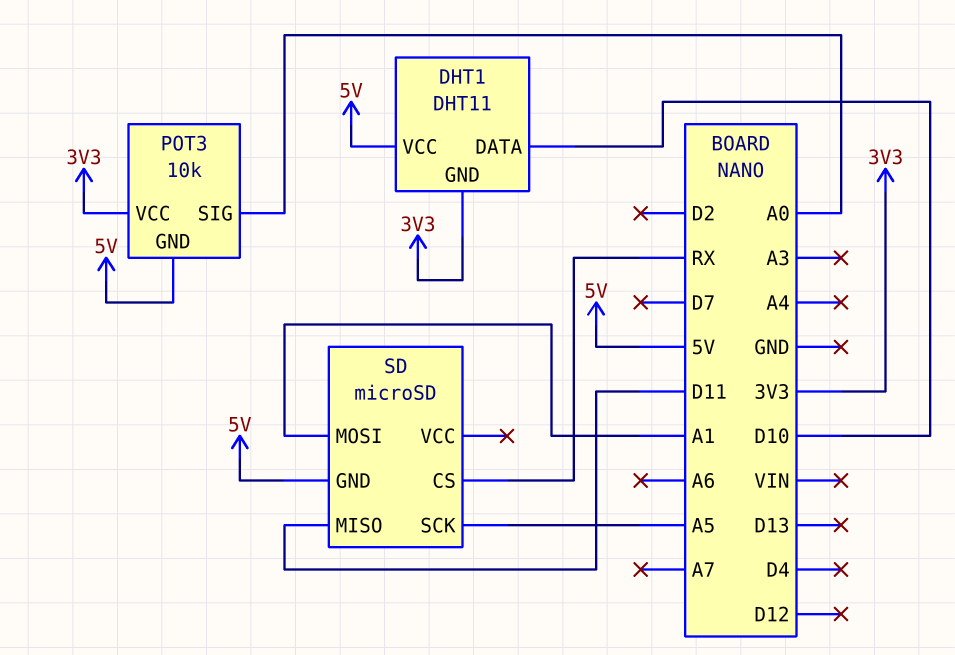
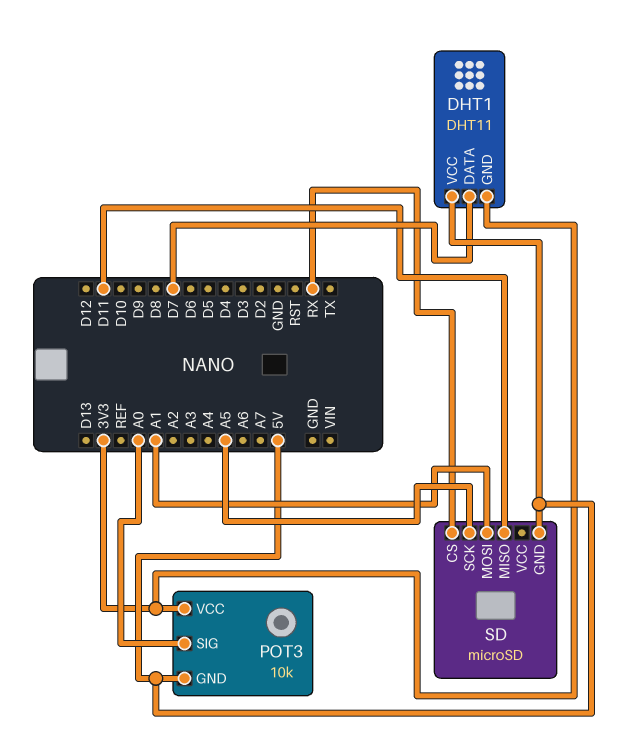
DHT1 pin DATA: D10 -> D7

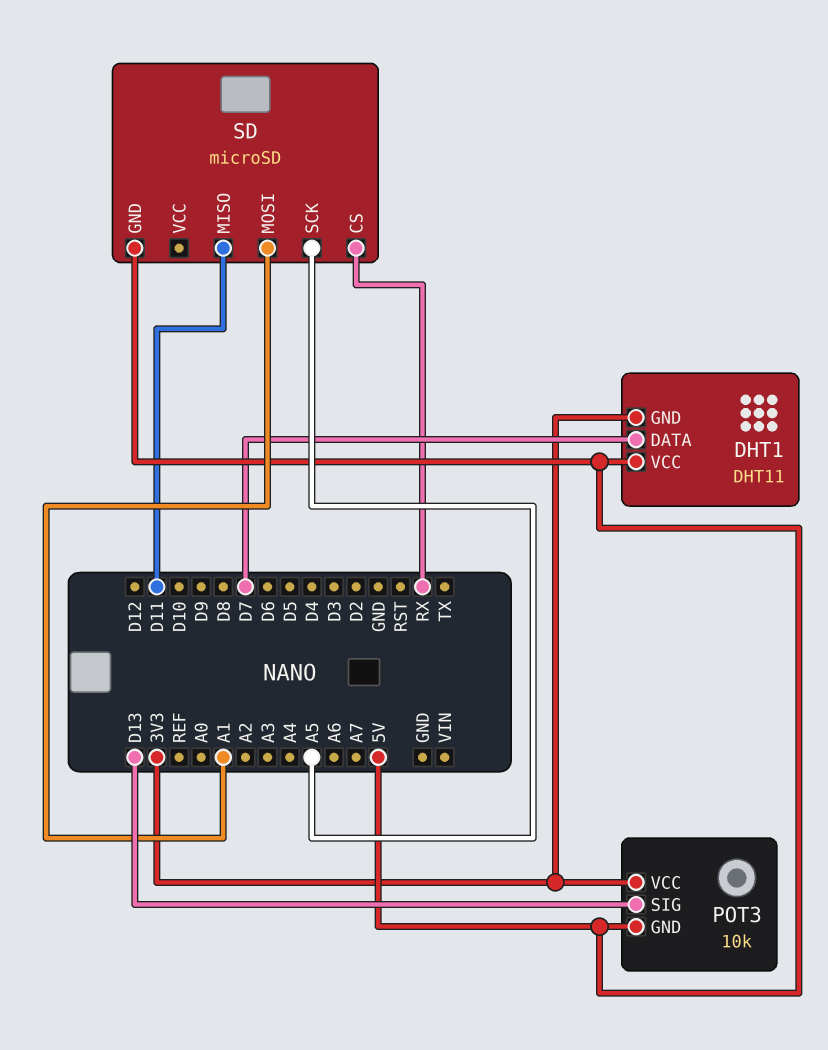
POT3 pin SIG: A0 -> D13

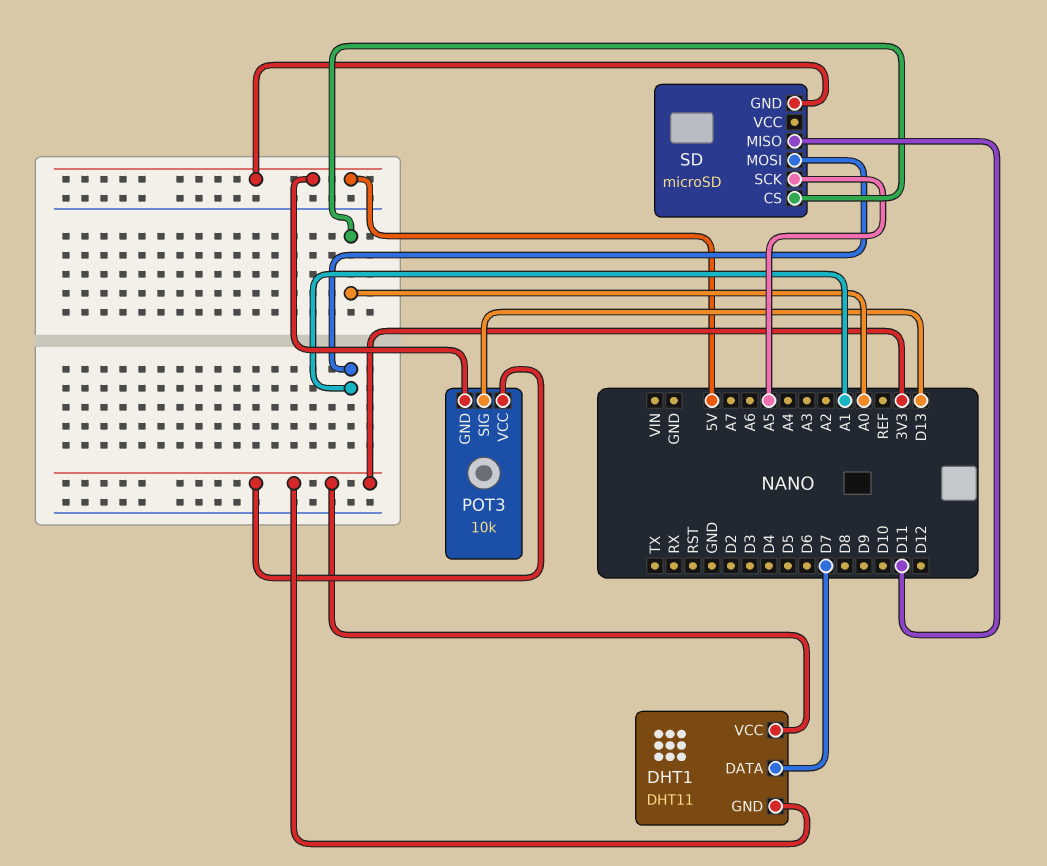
DHT1 pin VCC: 5V -> 3V3
SD pin CS: RX -> A0

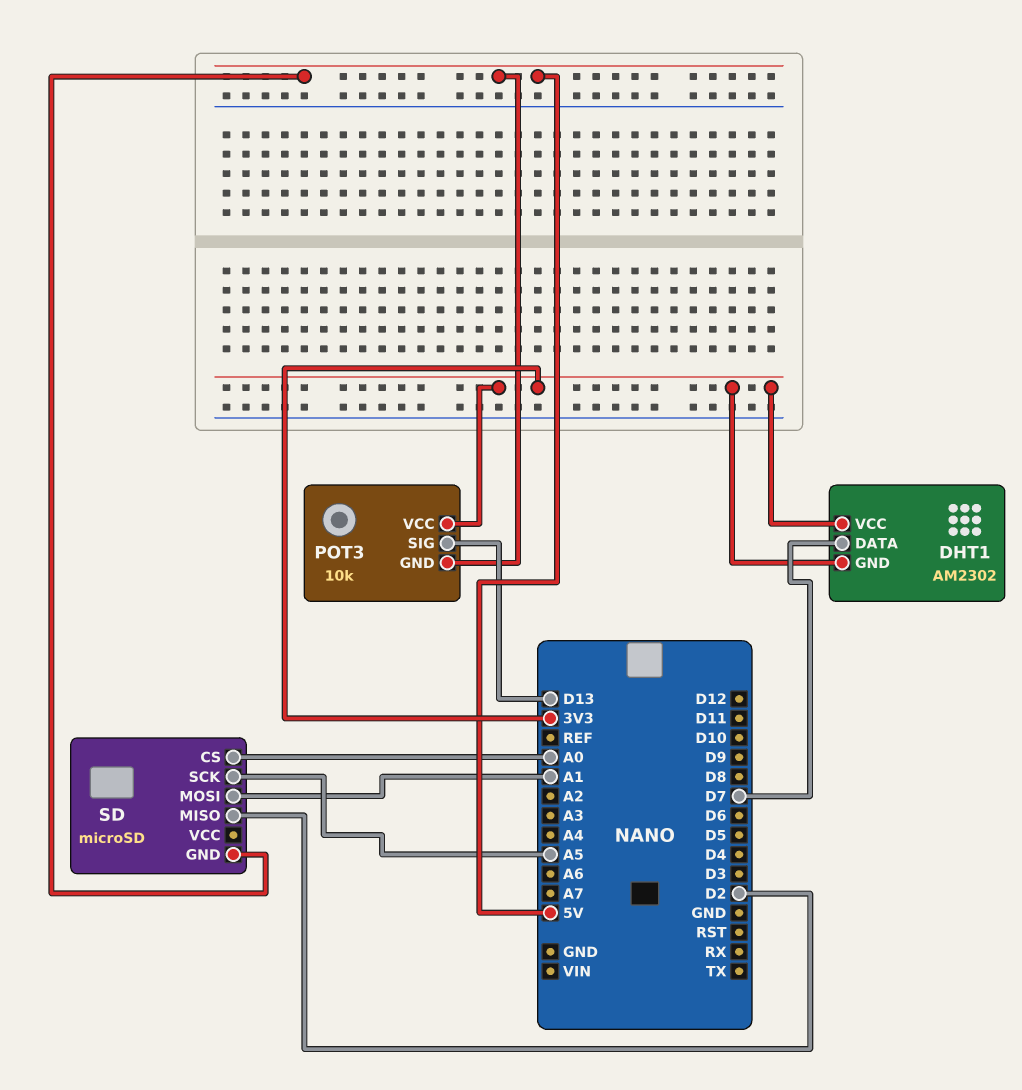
DHT1: DHT11 -> AM2302
SD pin MISO: D11 -> D2

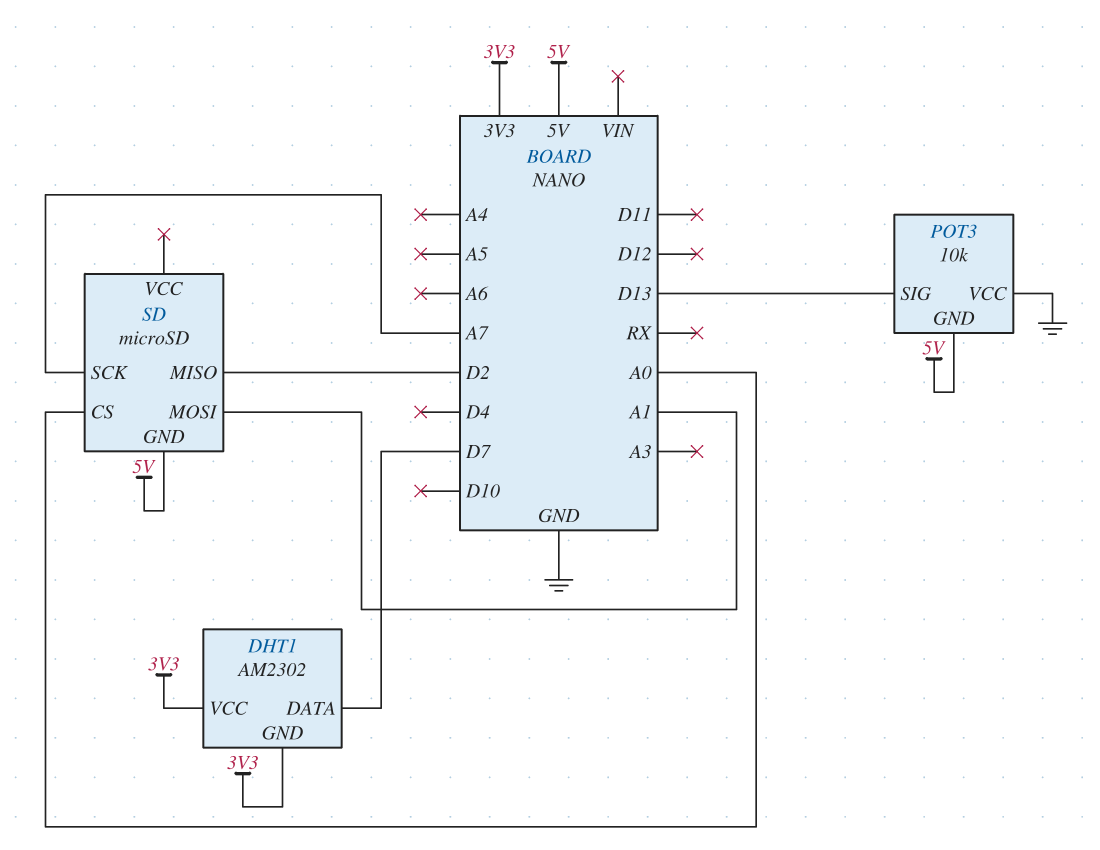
POT3 pin VCC: 3V3 -> GND
SD pin SCK: A5 -> A7

